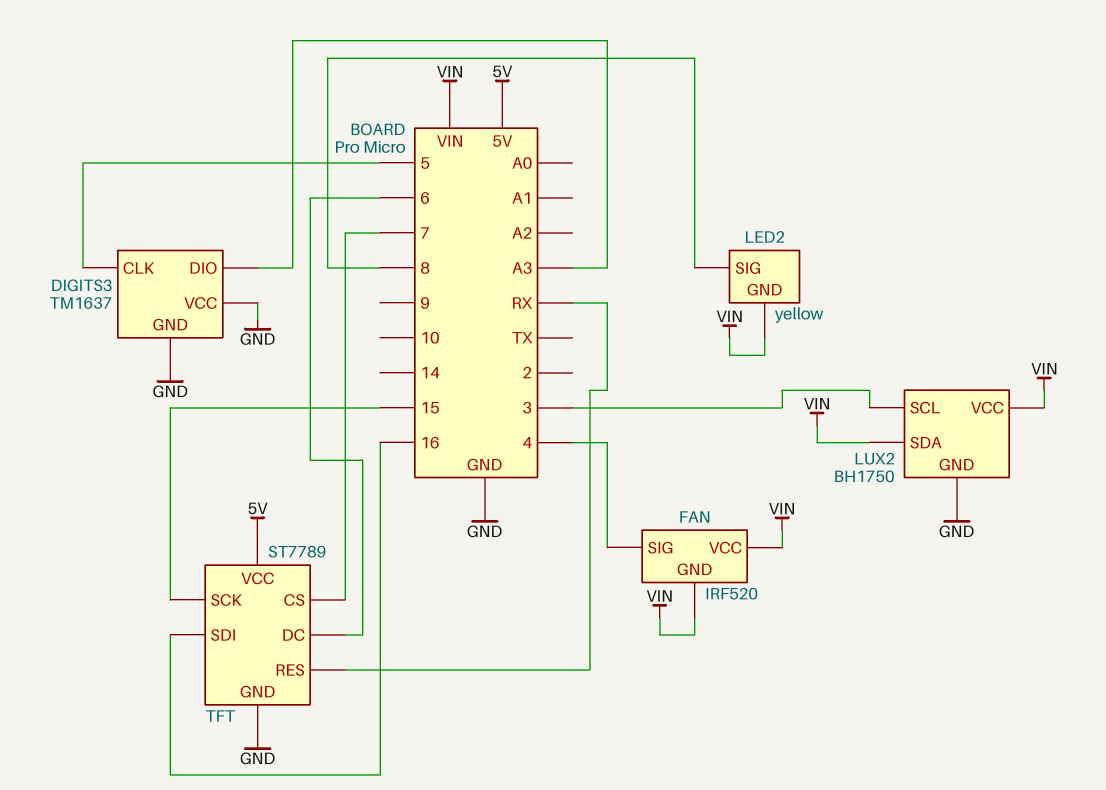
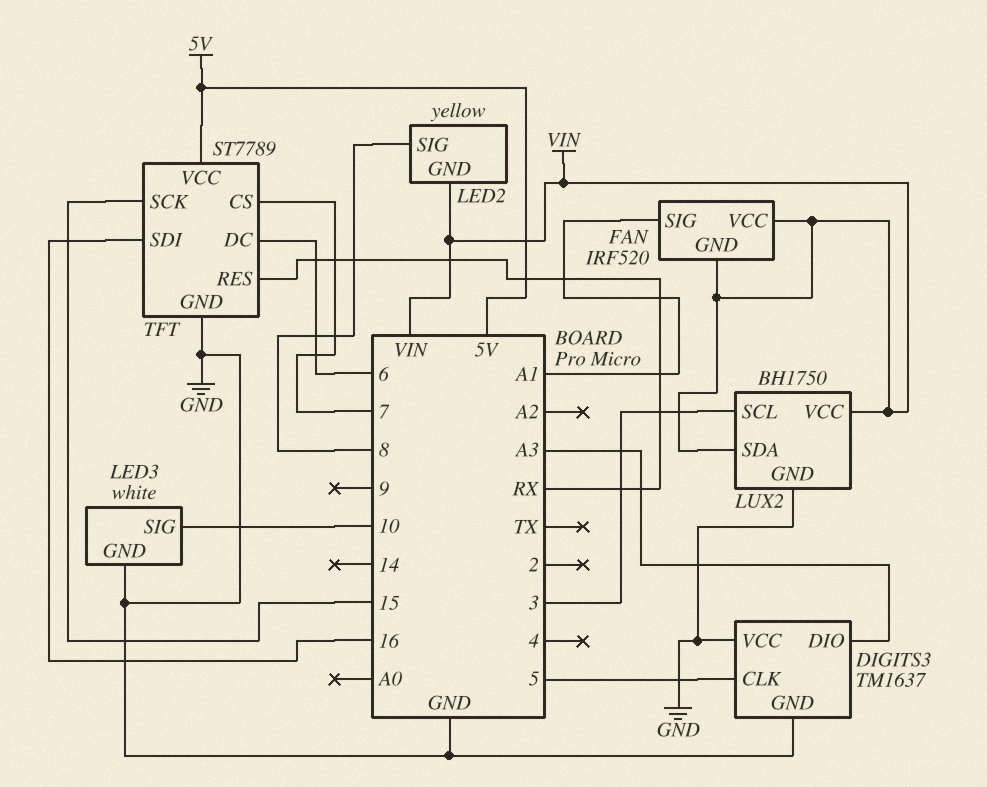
FAN pin SIG: 4 -> A1
LED3: none -> white
LED3 pin GND: none -> GND
LED3 pin SIG: none -> 10

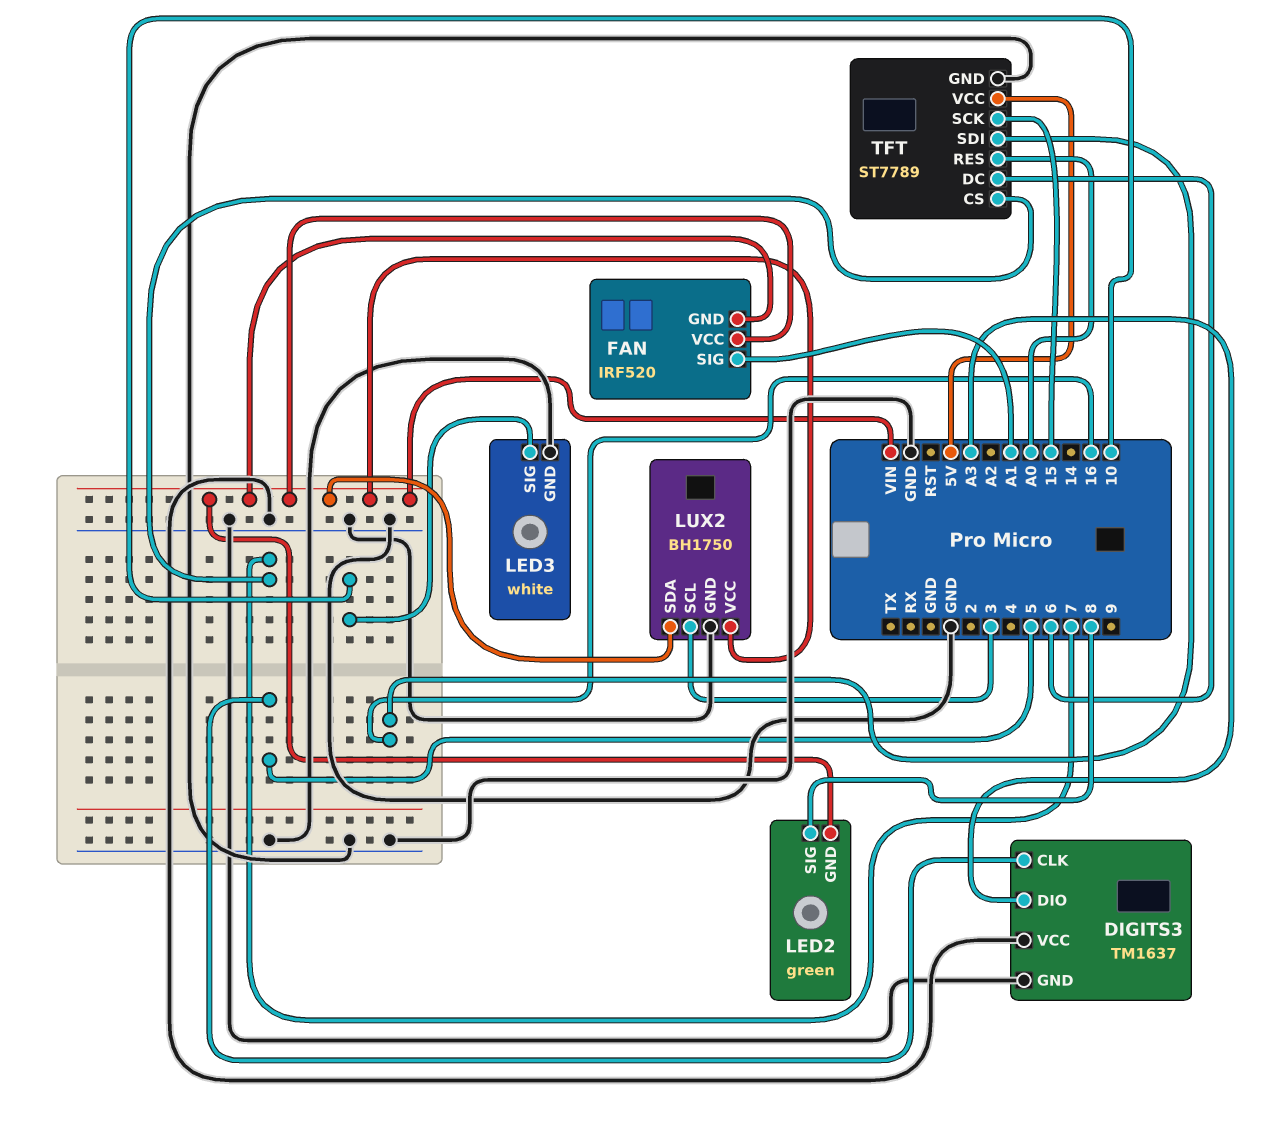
LED2: yellow -> green
TFT pin RES: RX -> A0

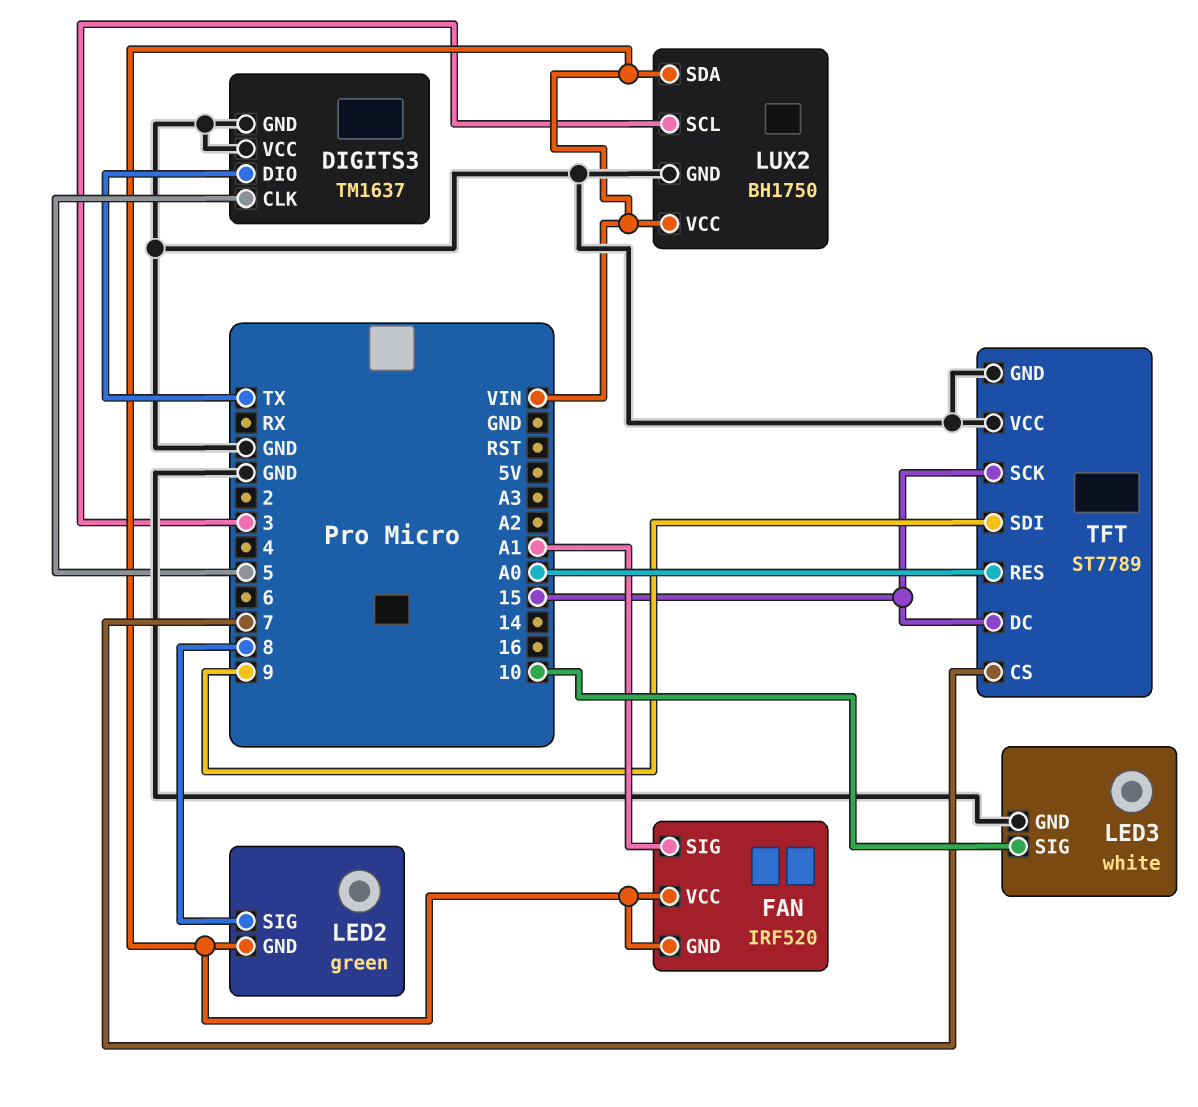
DIGITS3 pin DIO: A3 -> TX
TFT pin DC: 6 -> 15
TFT pin SDI: 16 -> 9
TFT pin VCC: 5V -> GND

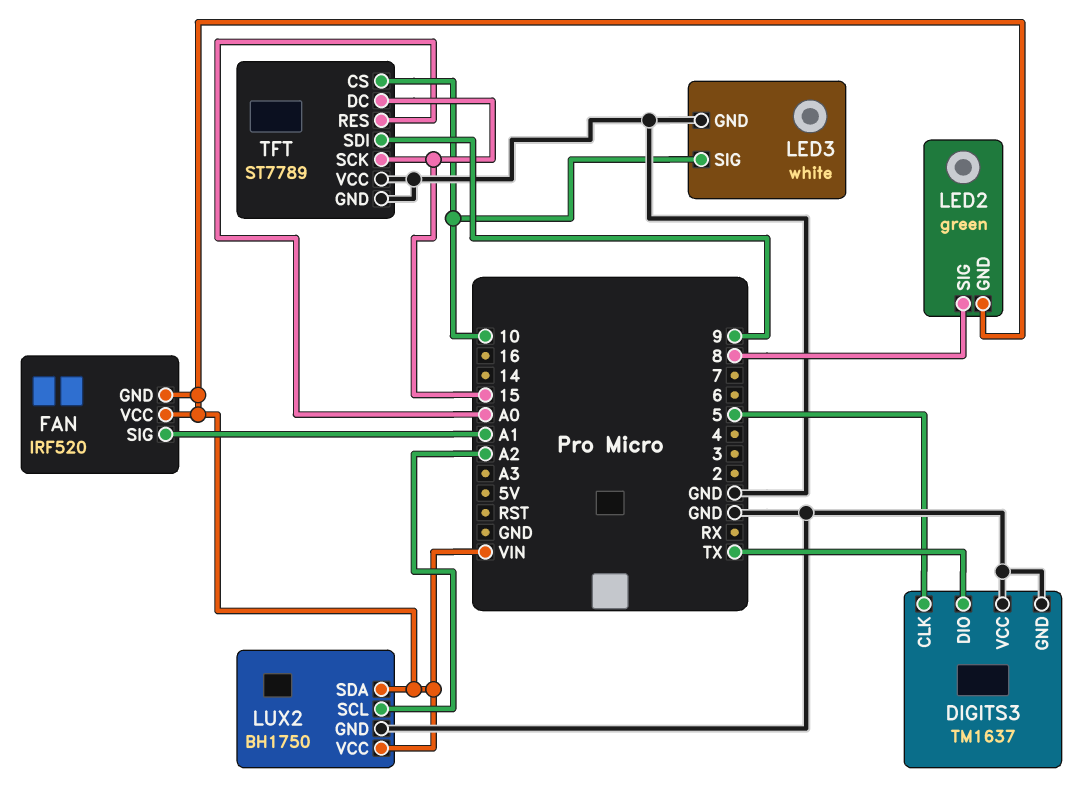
LUX2 pin SCL: 3 -> A2
TFT pin CS: 7 -> 10

